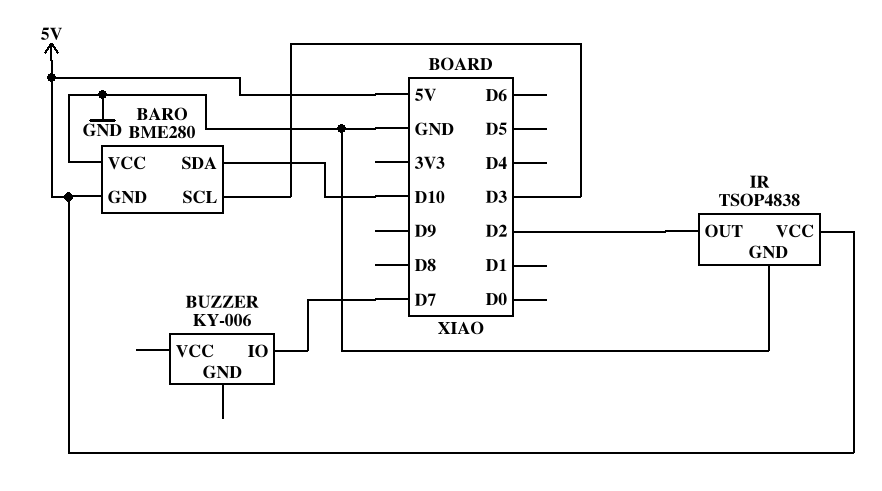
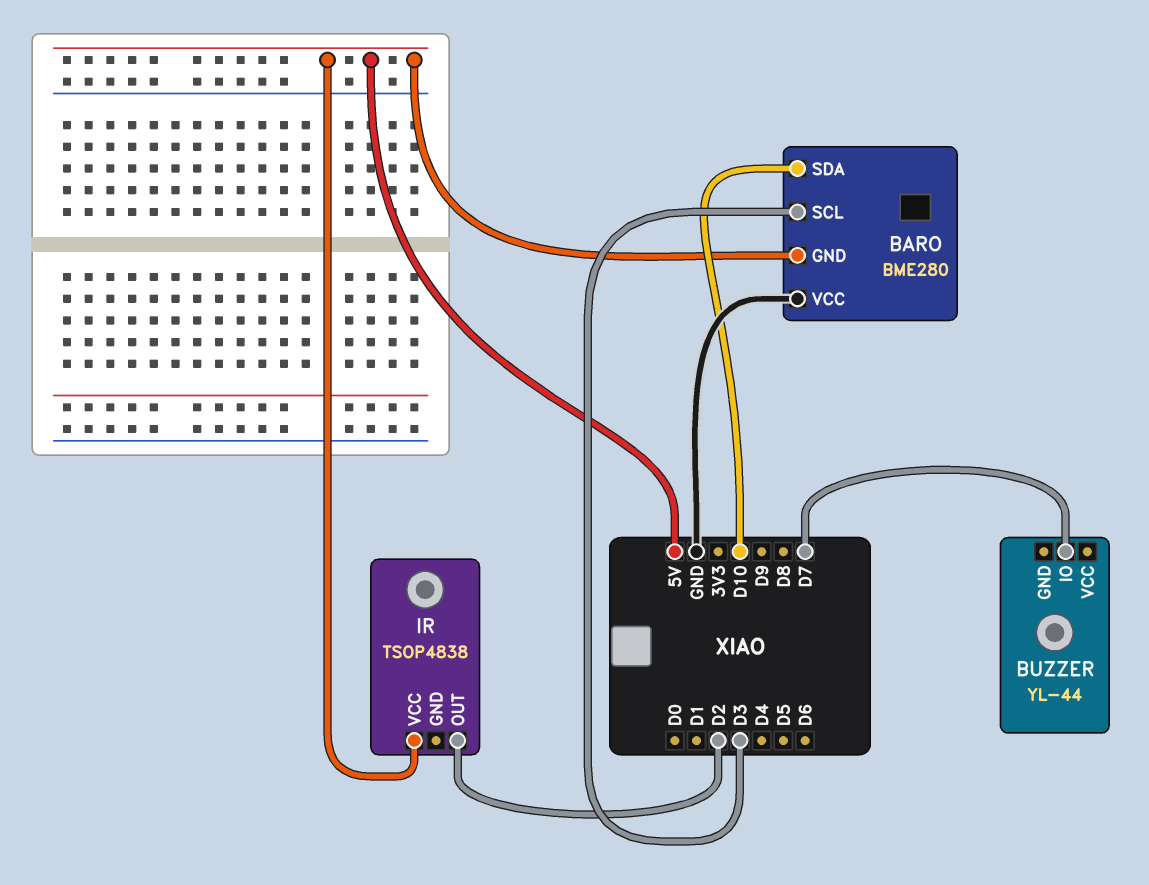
BUZZER: KY-006 -> YL-44
IR pin GND: GND -> none

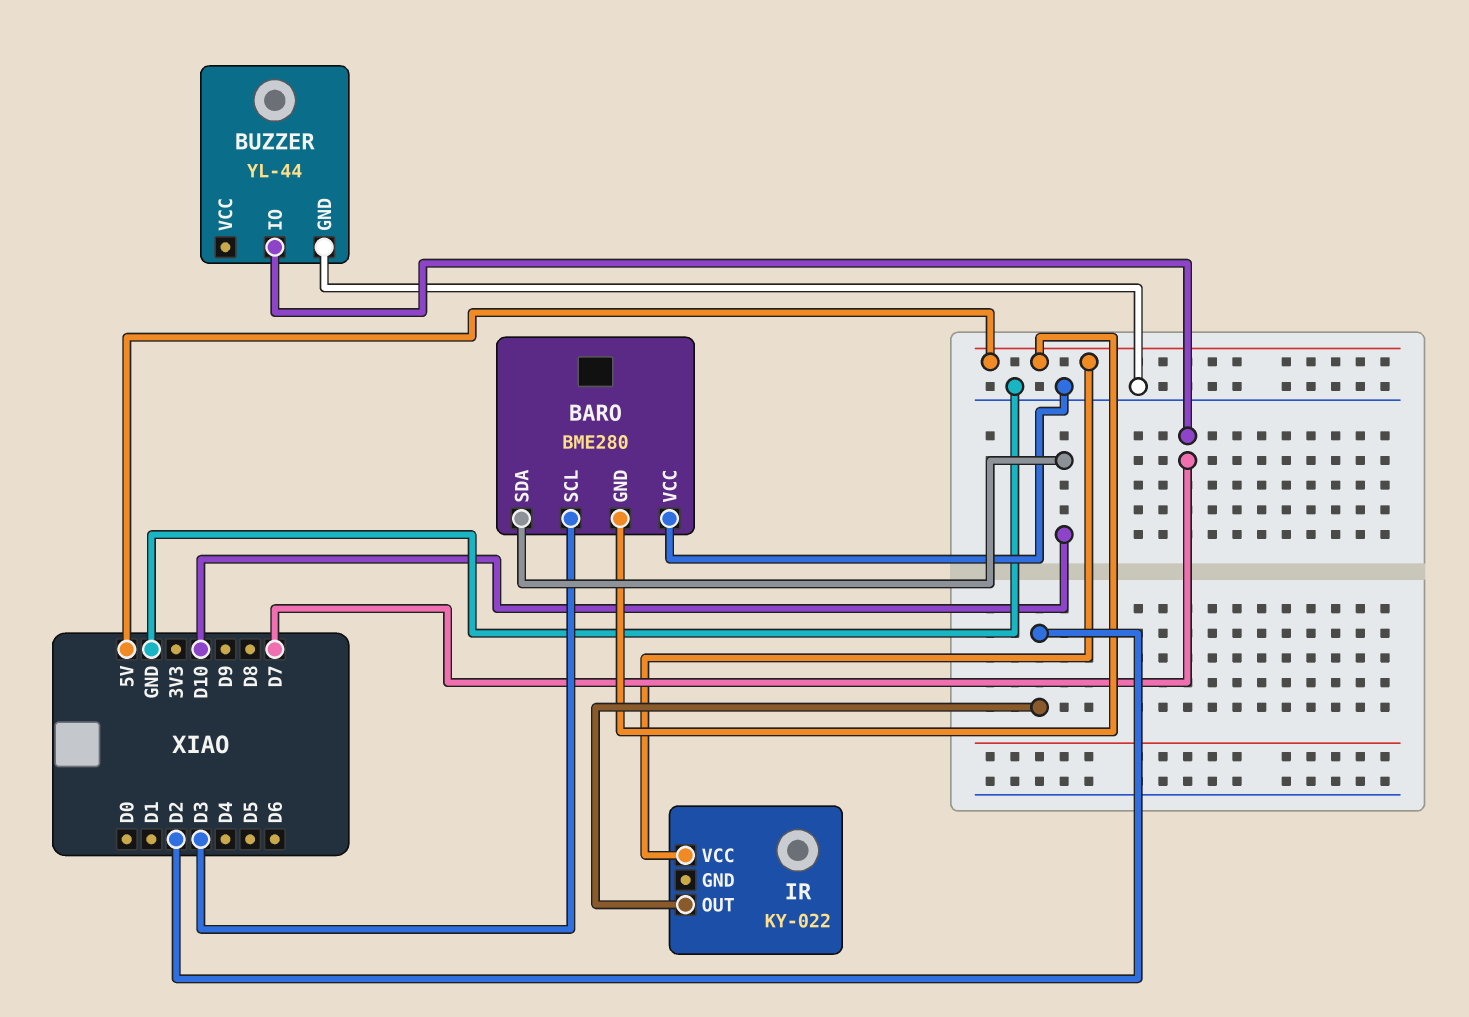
BUZZER pin GND: none -> GND
IR: TSOP4838 -> KY-022

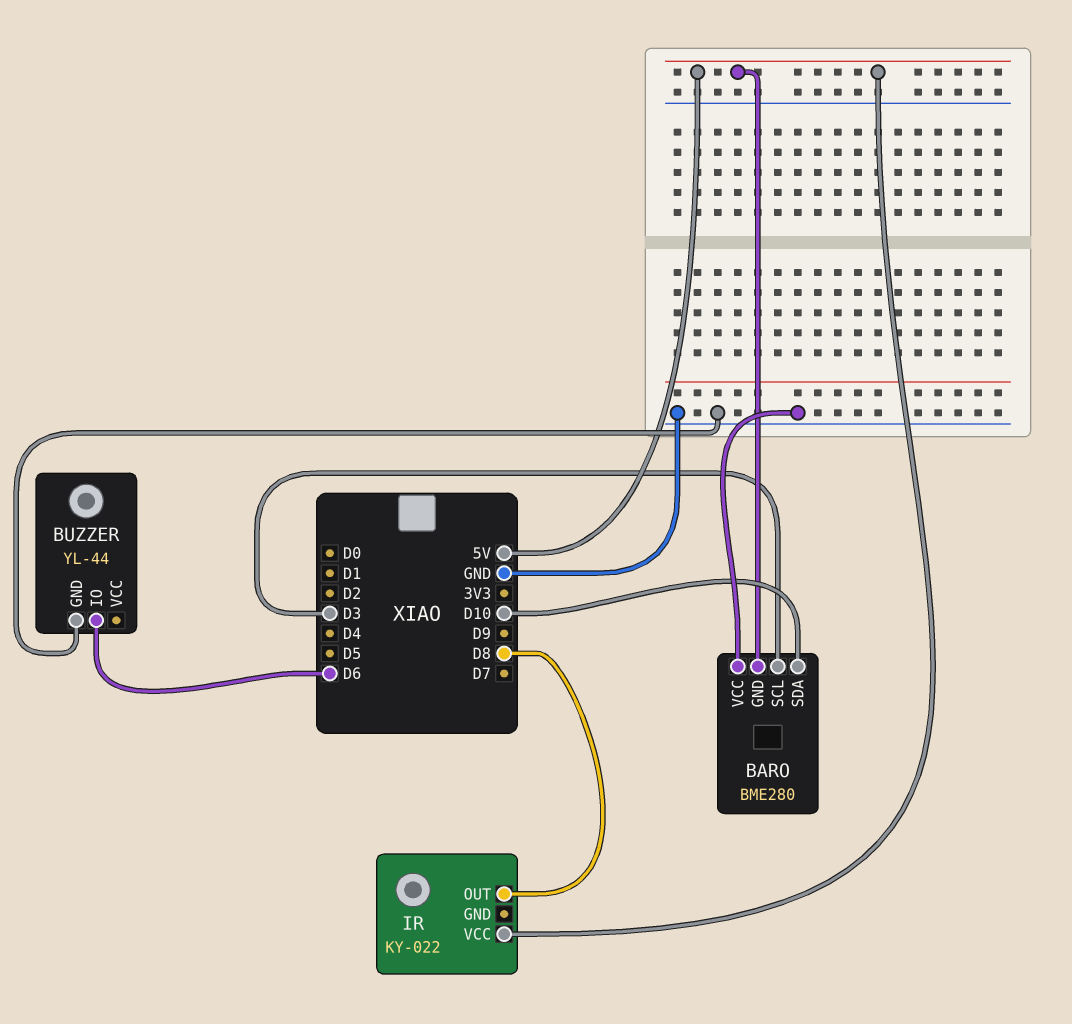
BUZZER pin IO: D7 -> D6
IR pin OUT: D2 -> D8

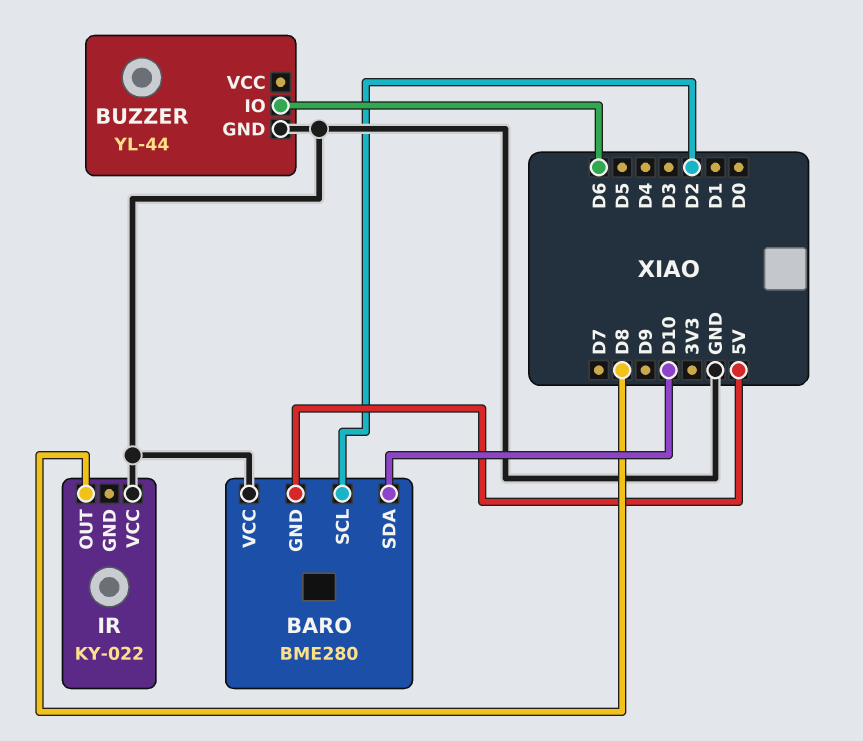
BARO pin SCL: D3 -> D2
IR pin VCC: 5V -> GND

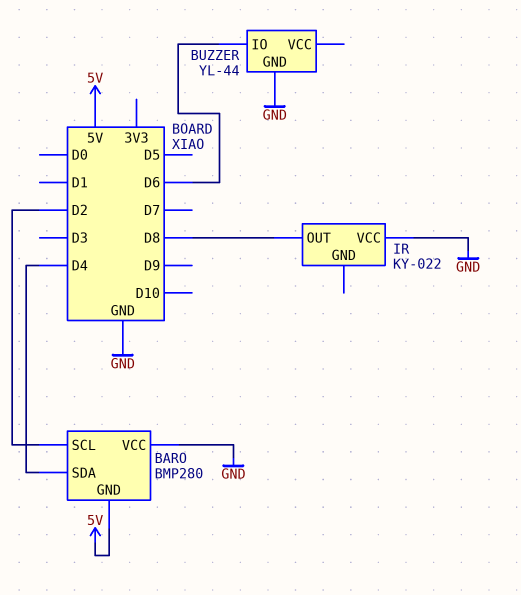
BARO: BME280 -> BMP280
BARO pin SDA: D10 -> D4

